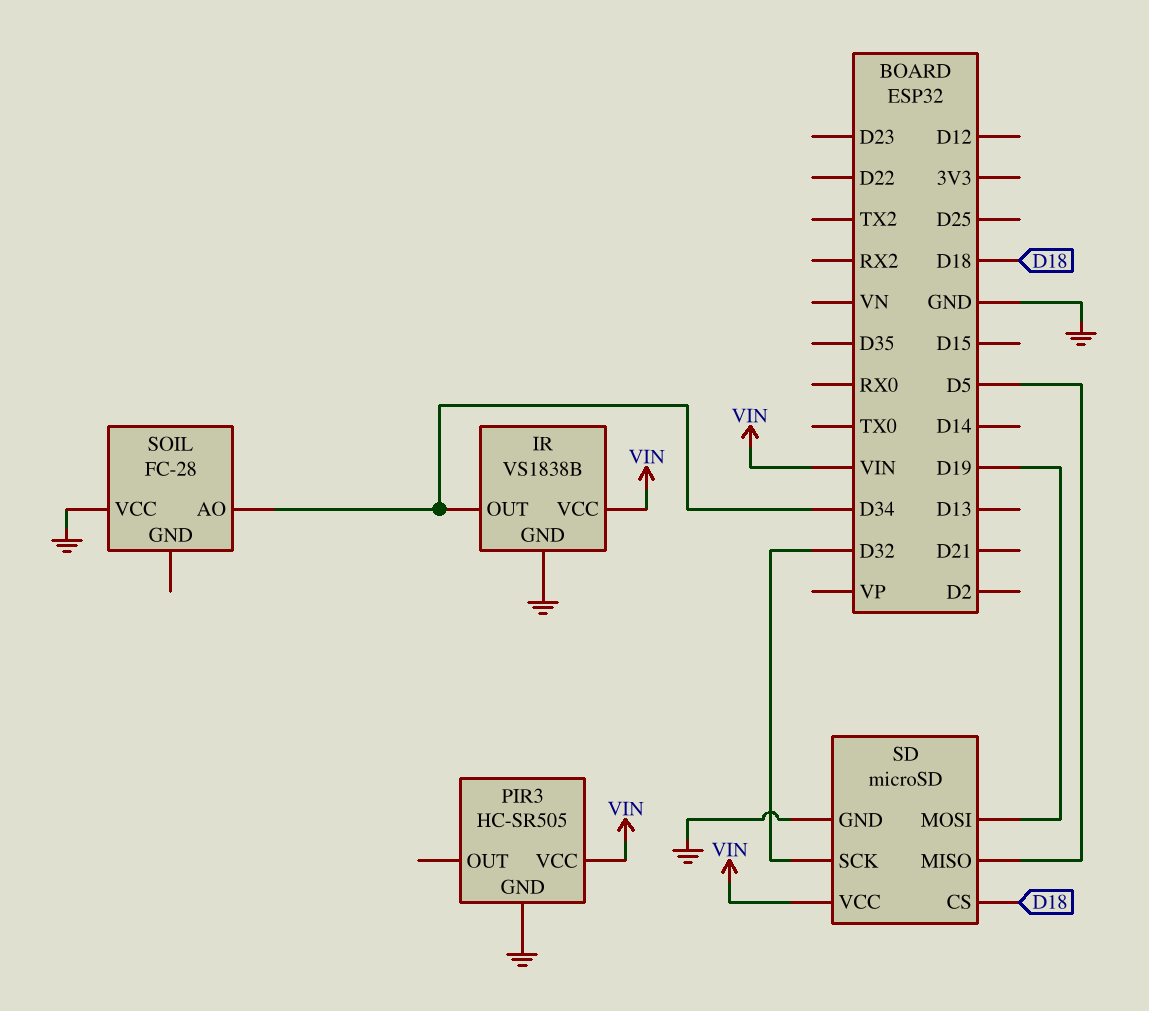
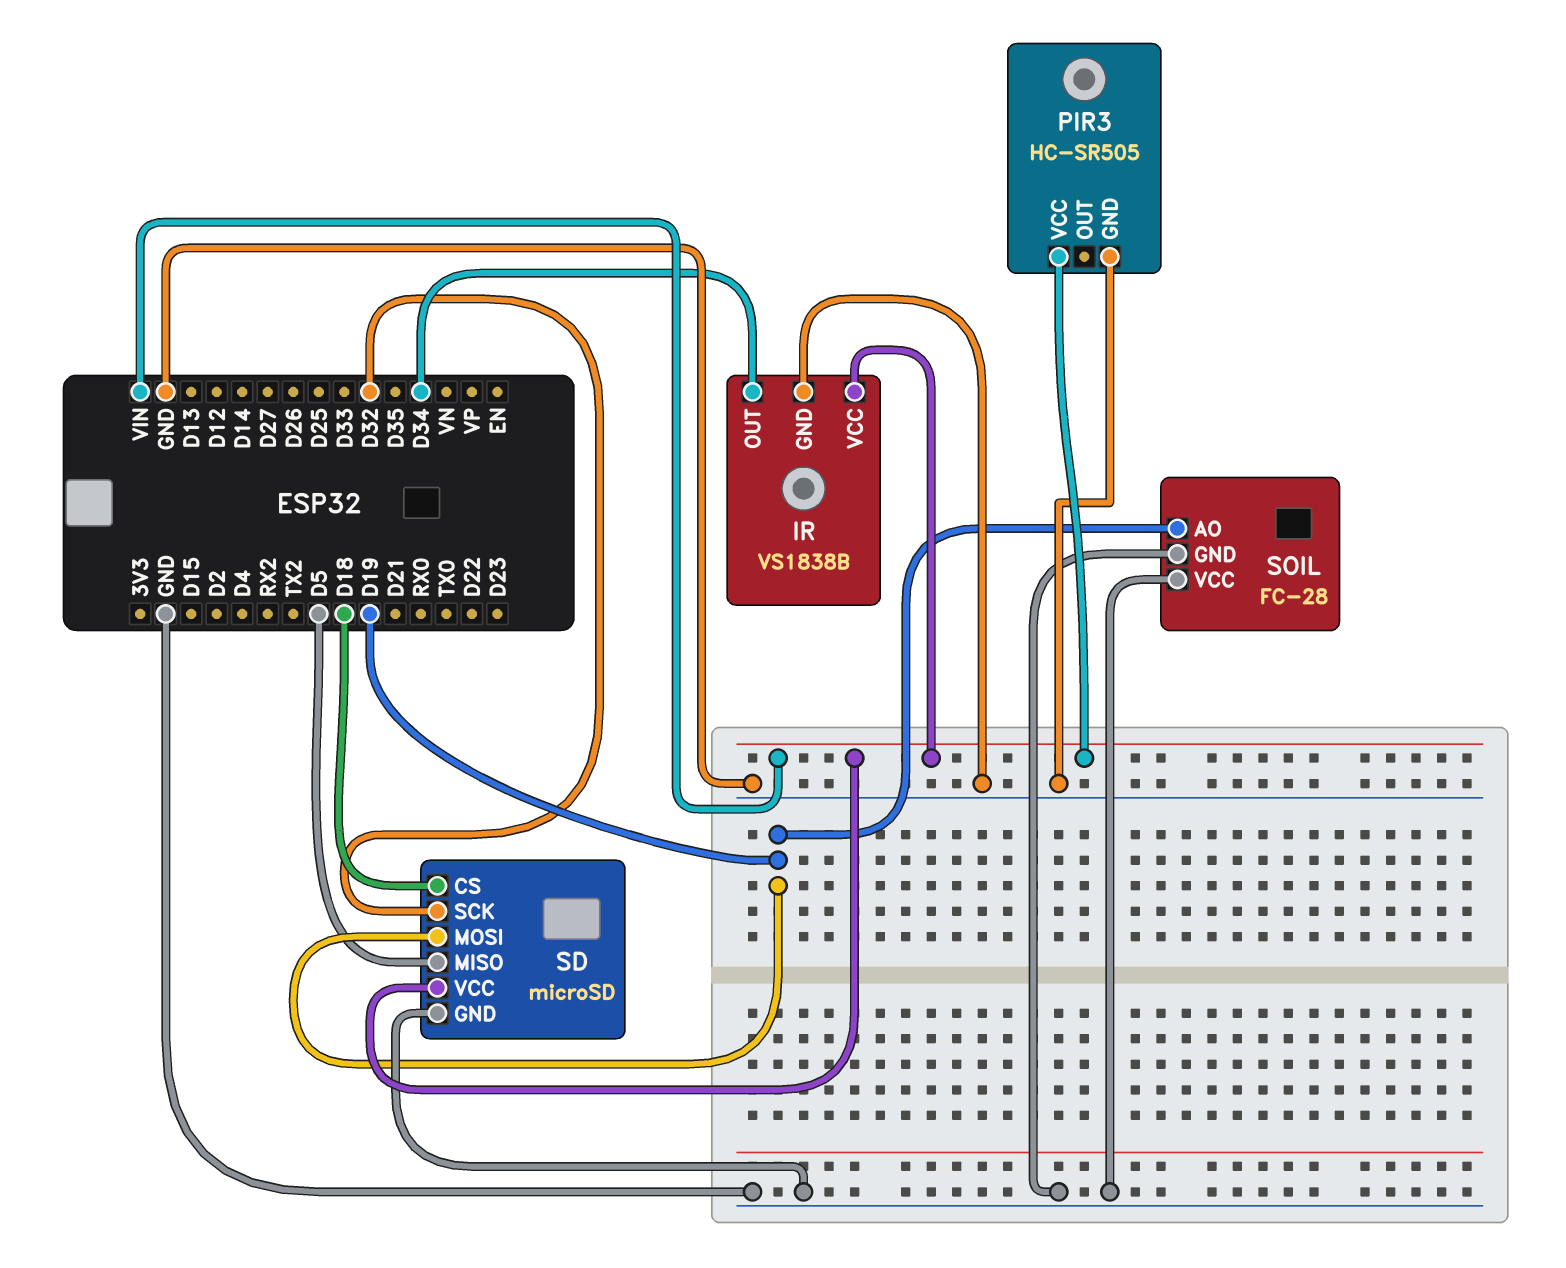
SOIL pin AO: D34 -> D19
SOIL pin GND: none -> GND

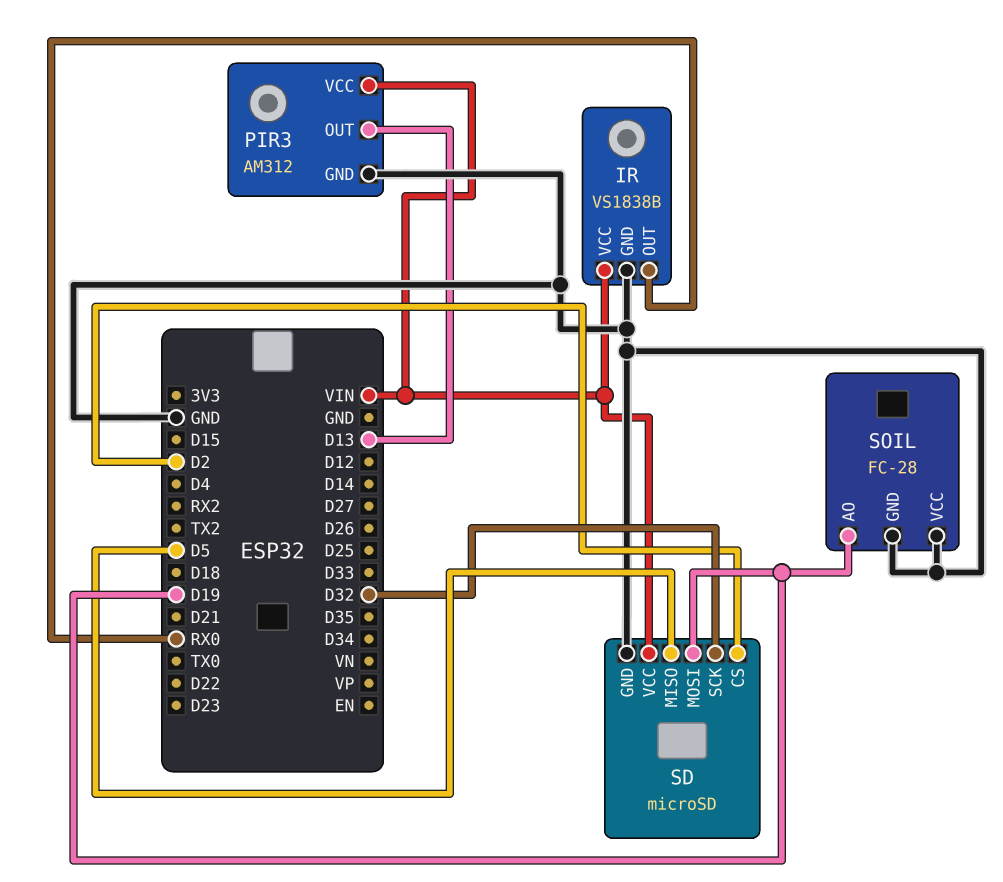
IR pin OUT: D34 -> RX0
PIR3: HC-SR505 -> AM312
PIR3 pin OUT: none -> D13
SD pin CS: D18 -> D2

